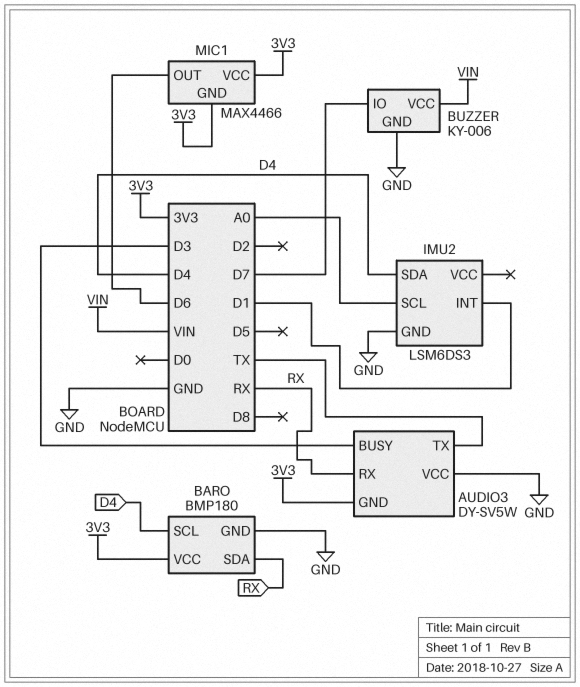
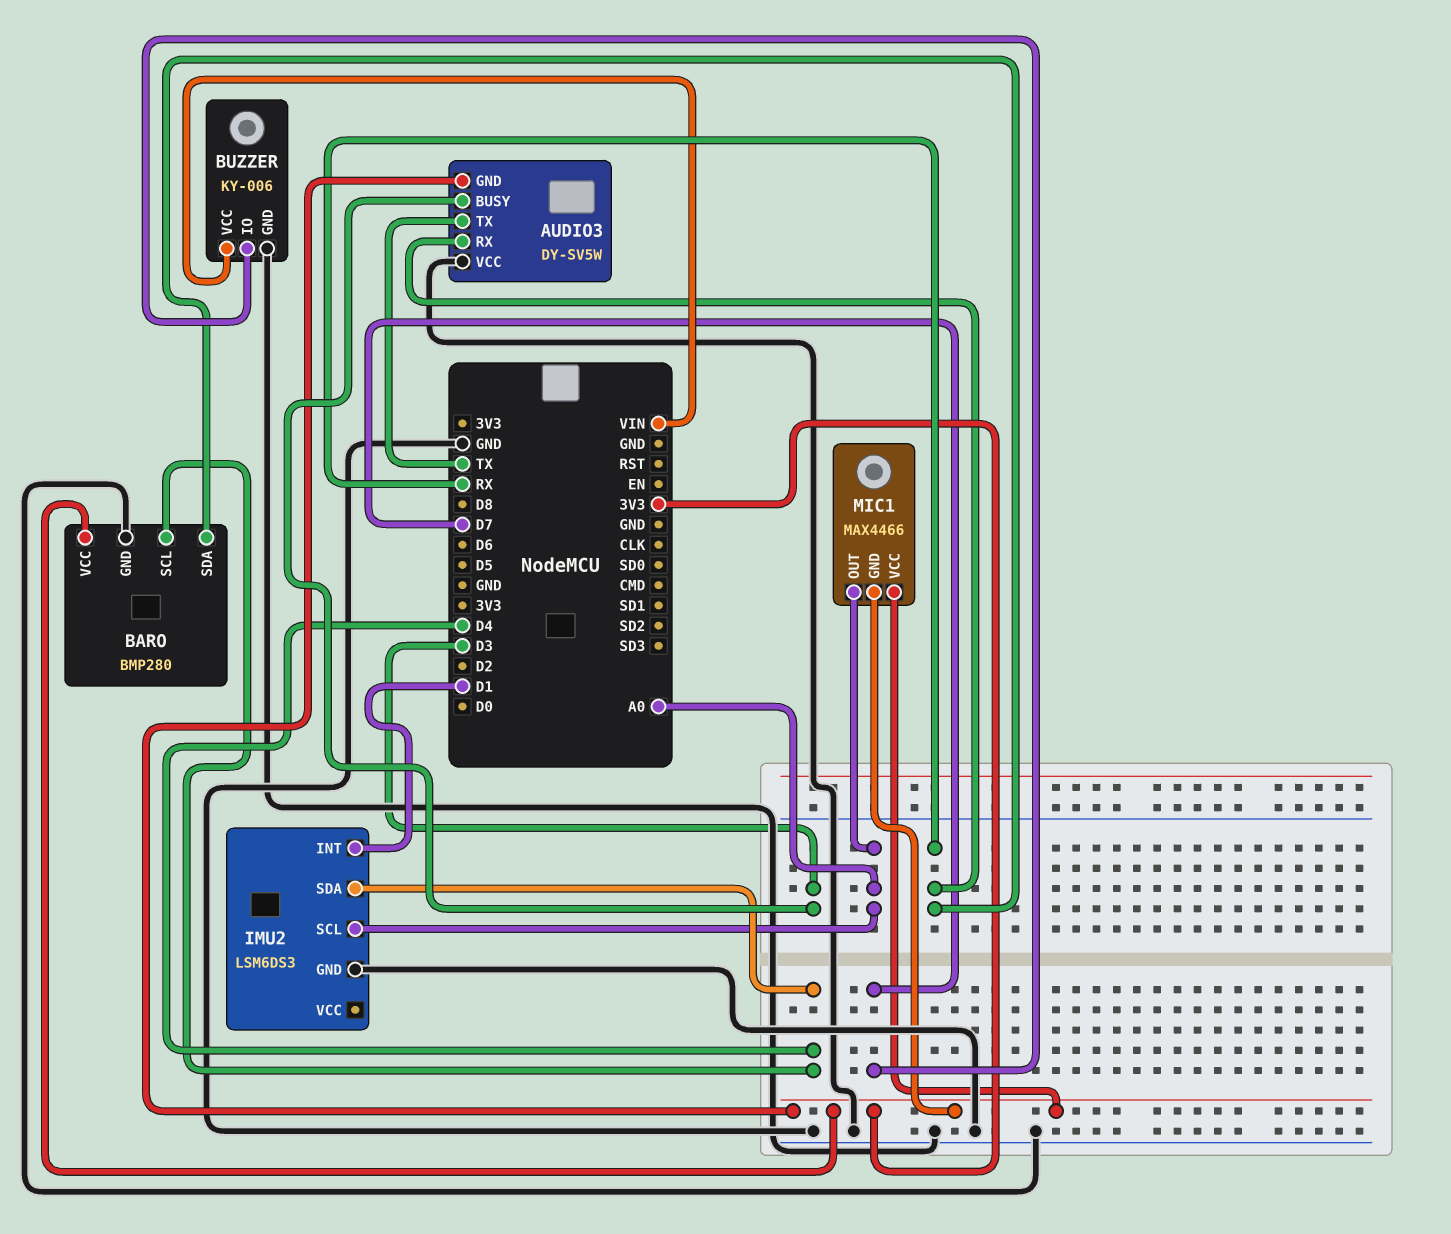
BARO: BMP180 -> BMP280
MIC1 pin OUT: D6 -> A0

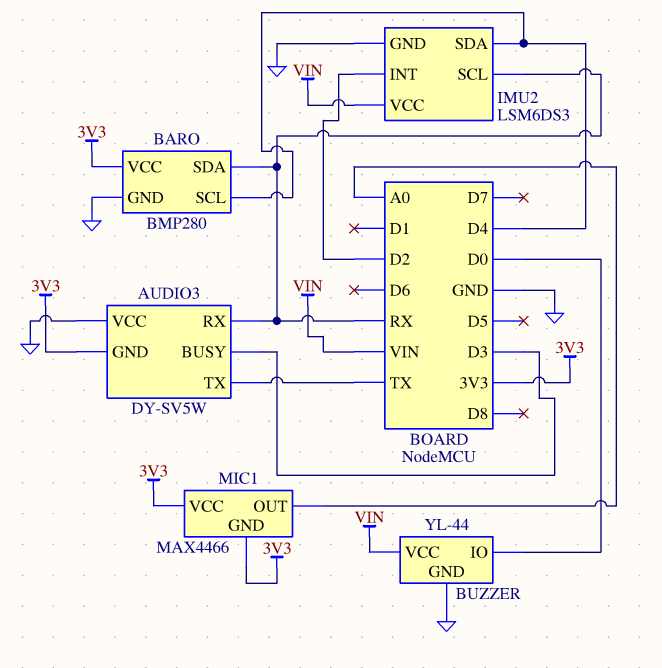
BUZZER: KY-006 -> YL-44
BUZZER pin IO: D7 -> D0
IMU2 pin INT: D1 -> D2
IMU2 pin SCL: A0 -> RX
IMU2 pin VCC: none -> VIN

